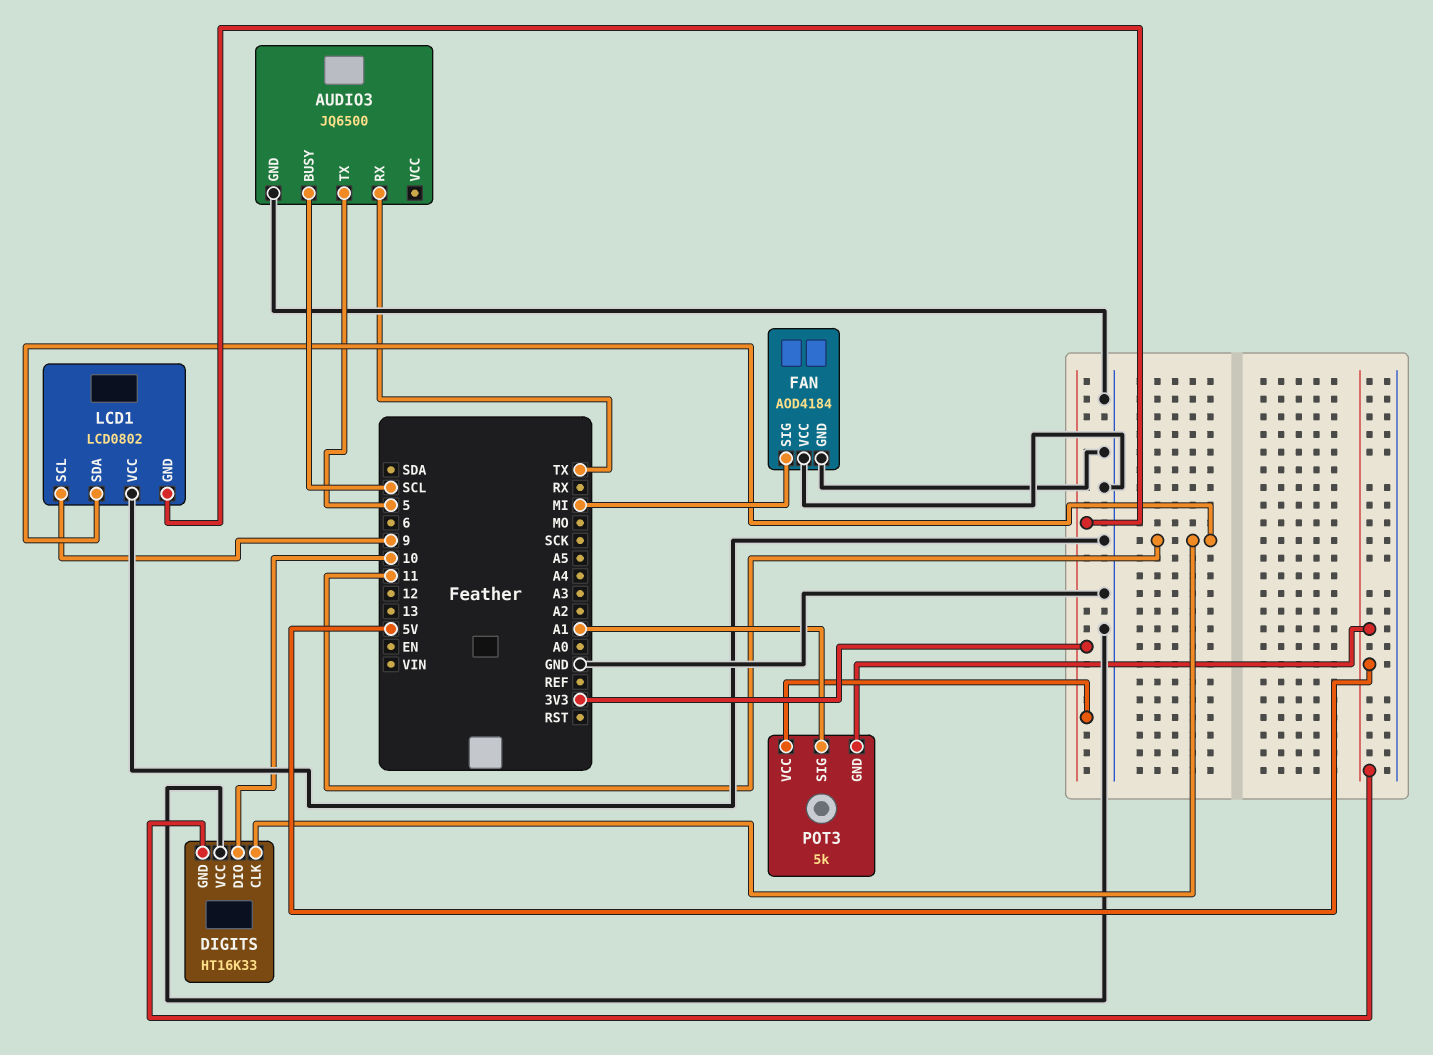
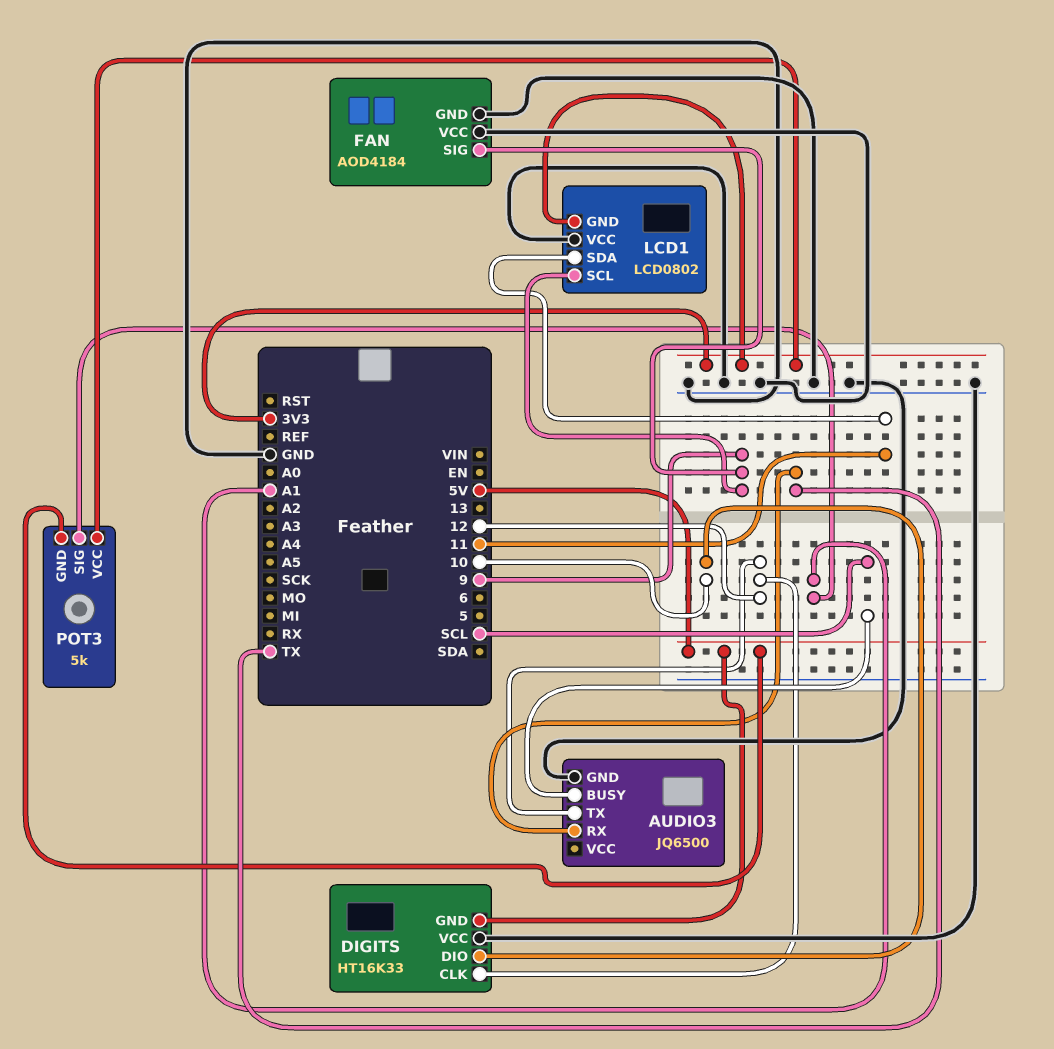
AUDIO3 pin TX: 5 -> 12
DIGITS pin CLK: 11 -> 12
FAN pin SIG: MI -> 9

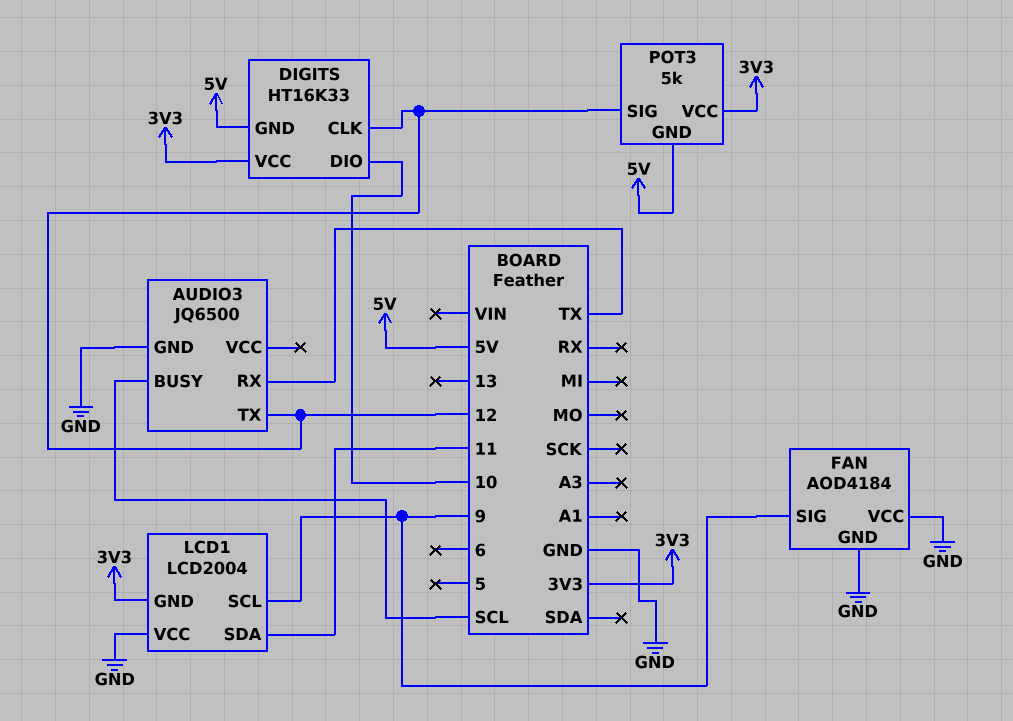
DIGITS pin VCC: GND -> 3V3
LCD1: LCD0802 -> LCD2004
POT3 pin SIG: A1 -> 12

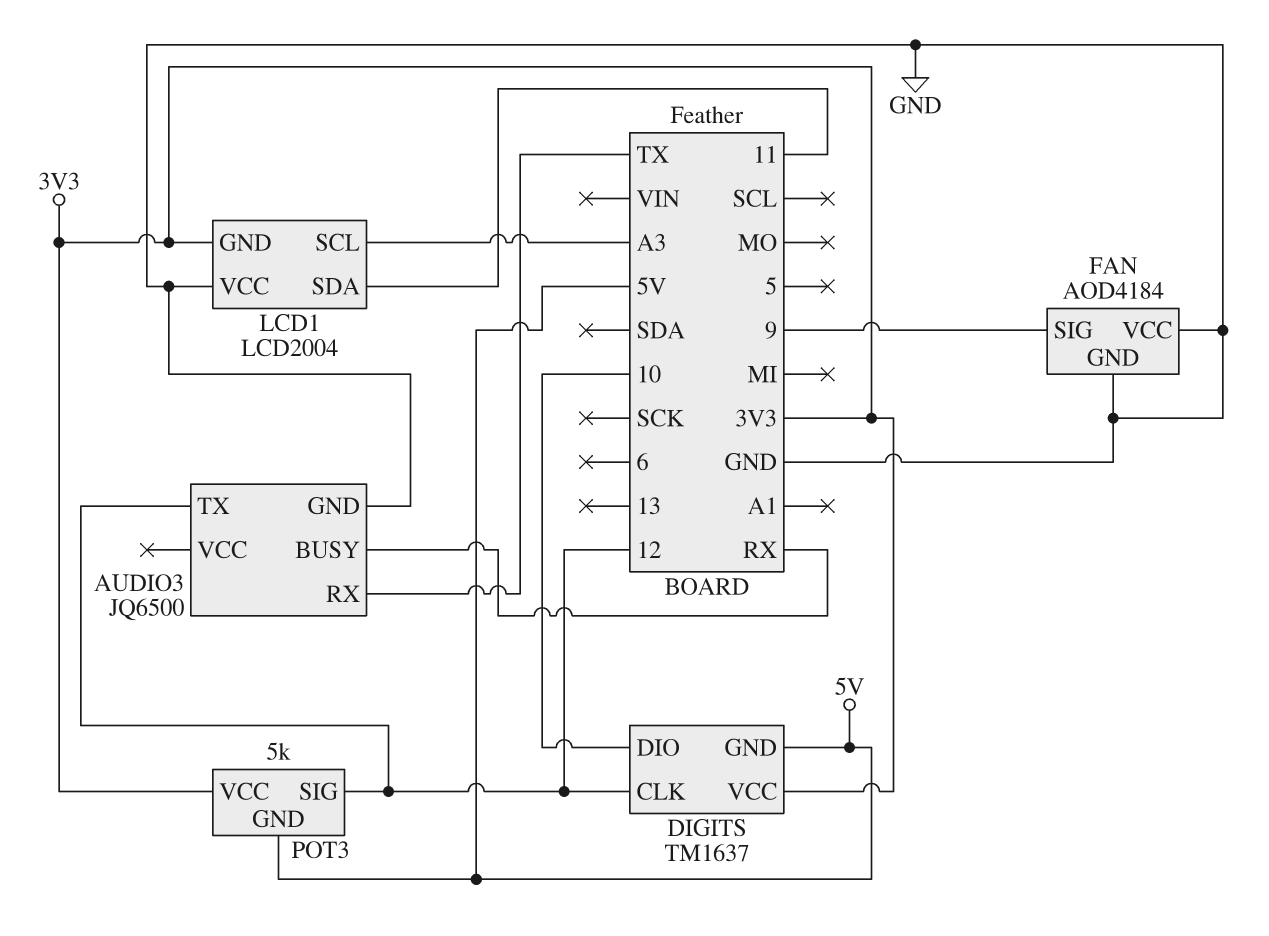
AUDIO3 pin BUSY: SCL -> RX
DIGITS: HT16K33 -> TM1637
LCD1 pin SCL: 9 -> A3

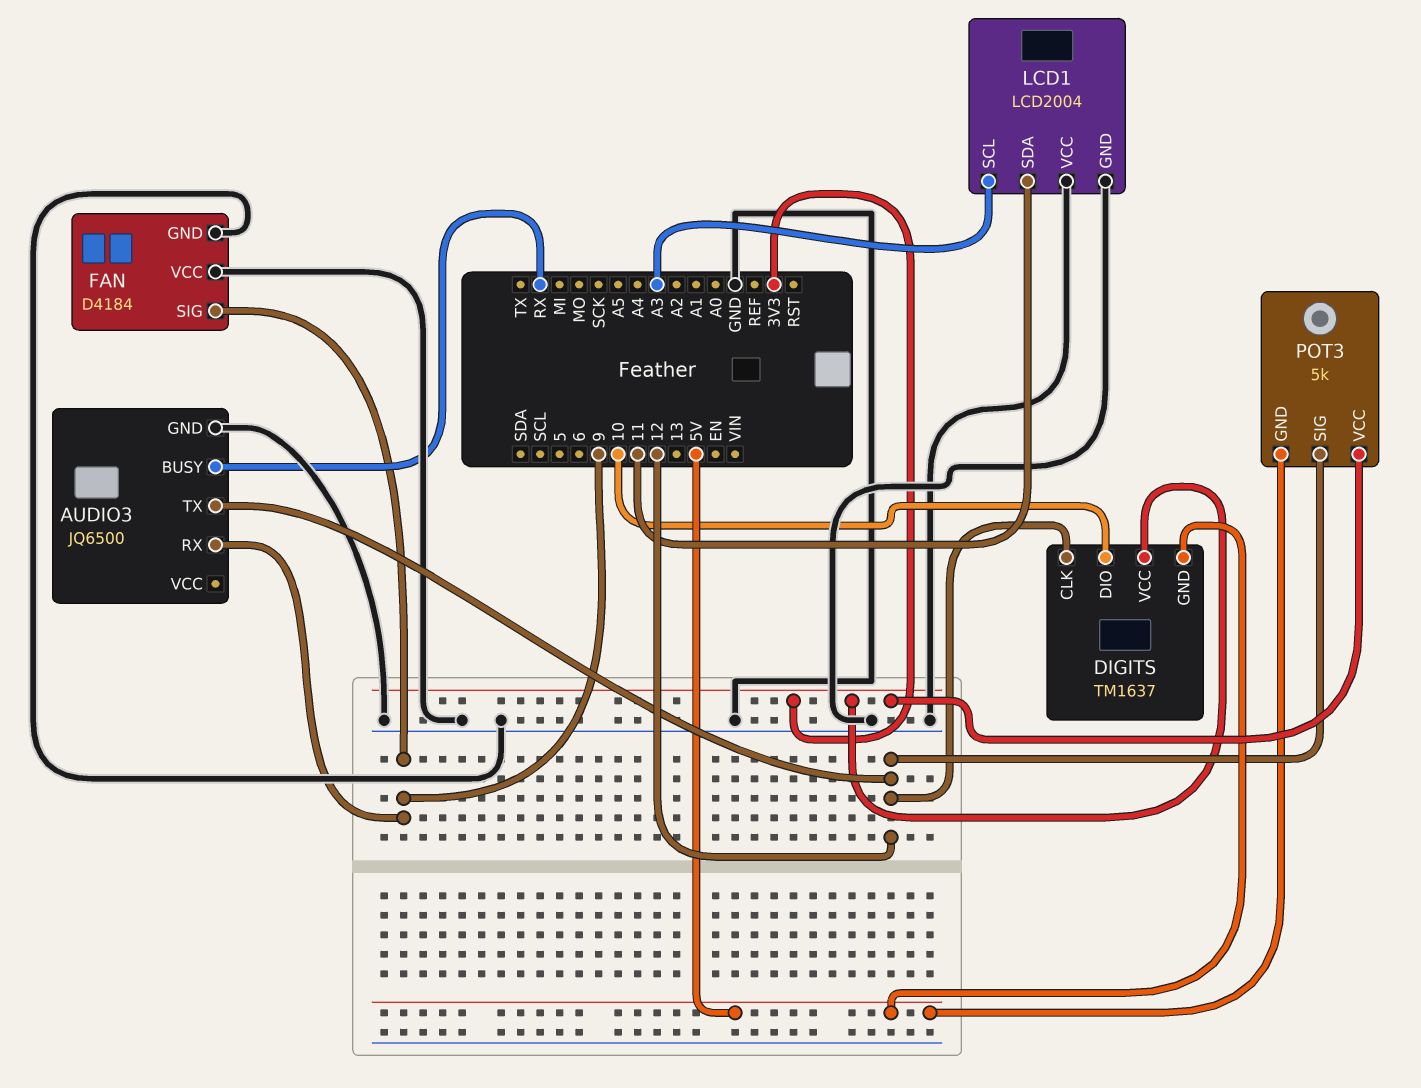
AUDIO3 pin RX: TX -> 9
FAN: AOD4184 -> D4184
LCD1 pin GND: 3V3 -> GND

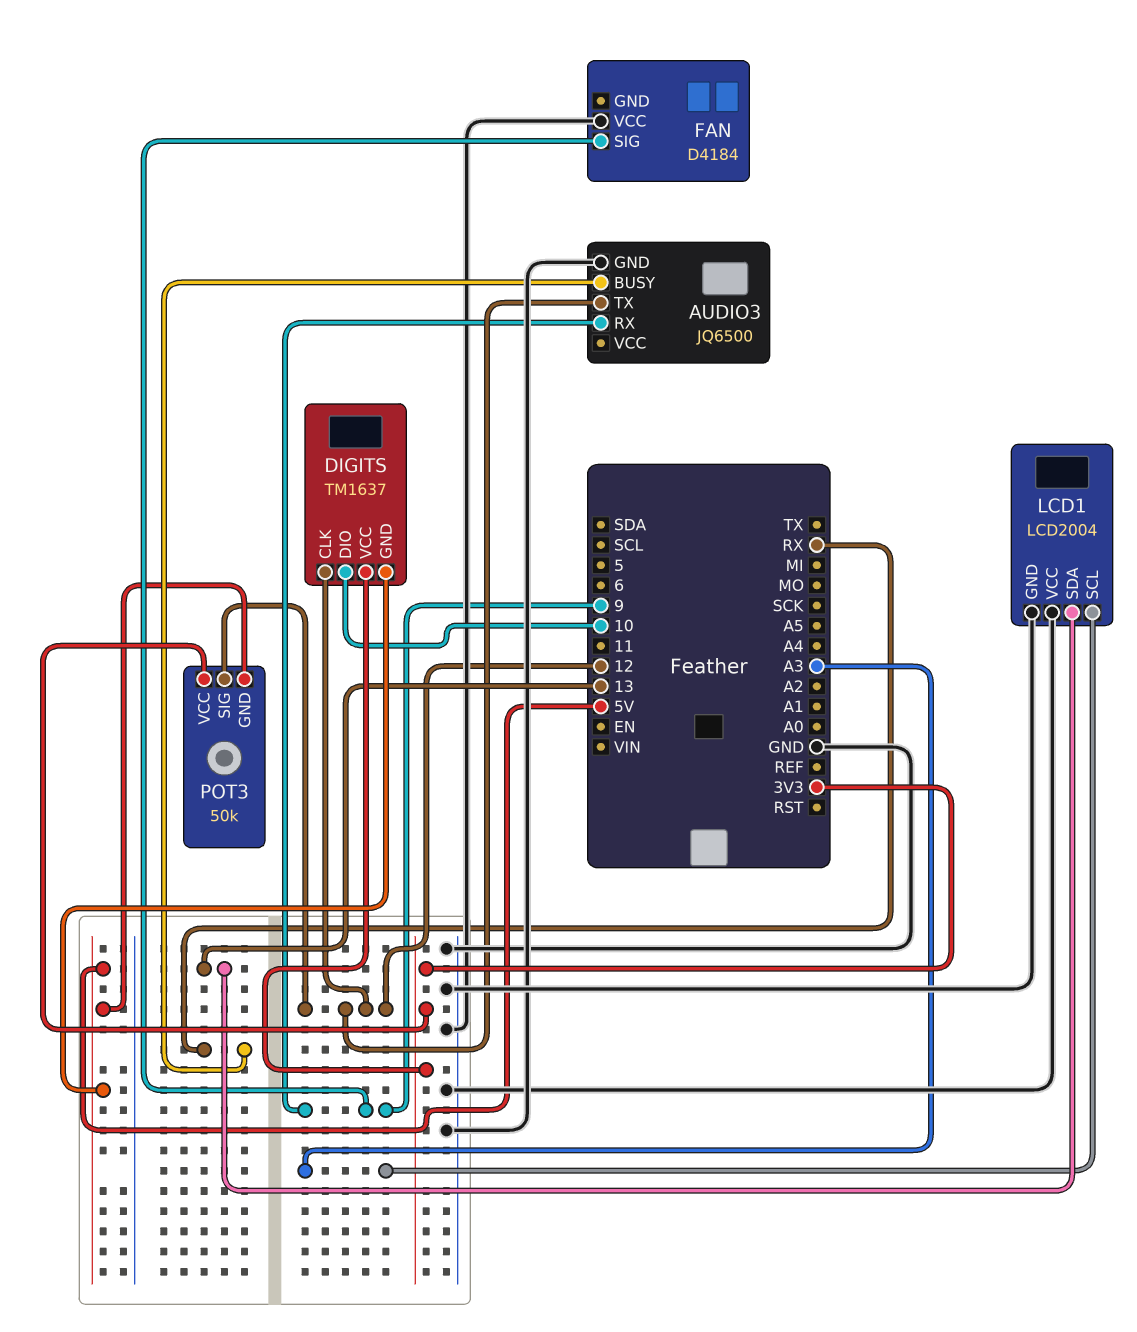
FAN pin GND: GND -> none
LCD1 pin SDA: 11 -> 13
POT3: 5k -> 50k

